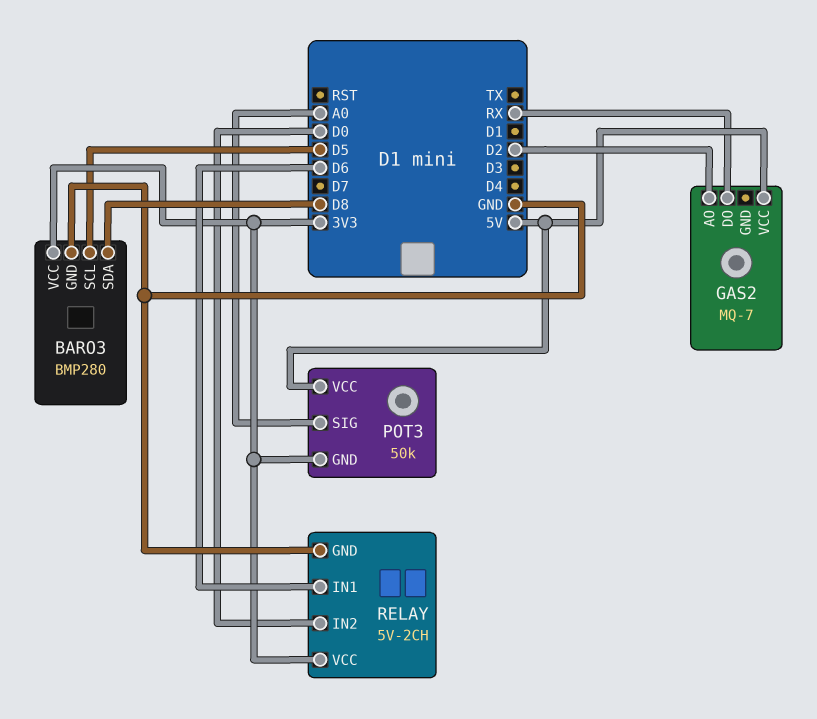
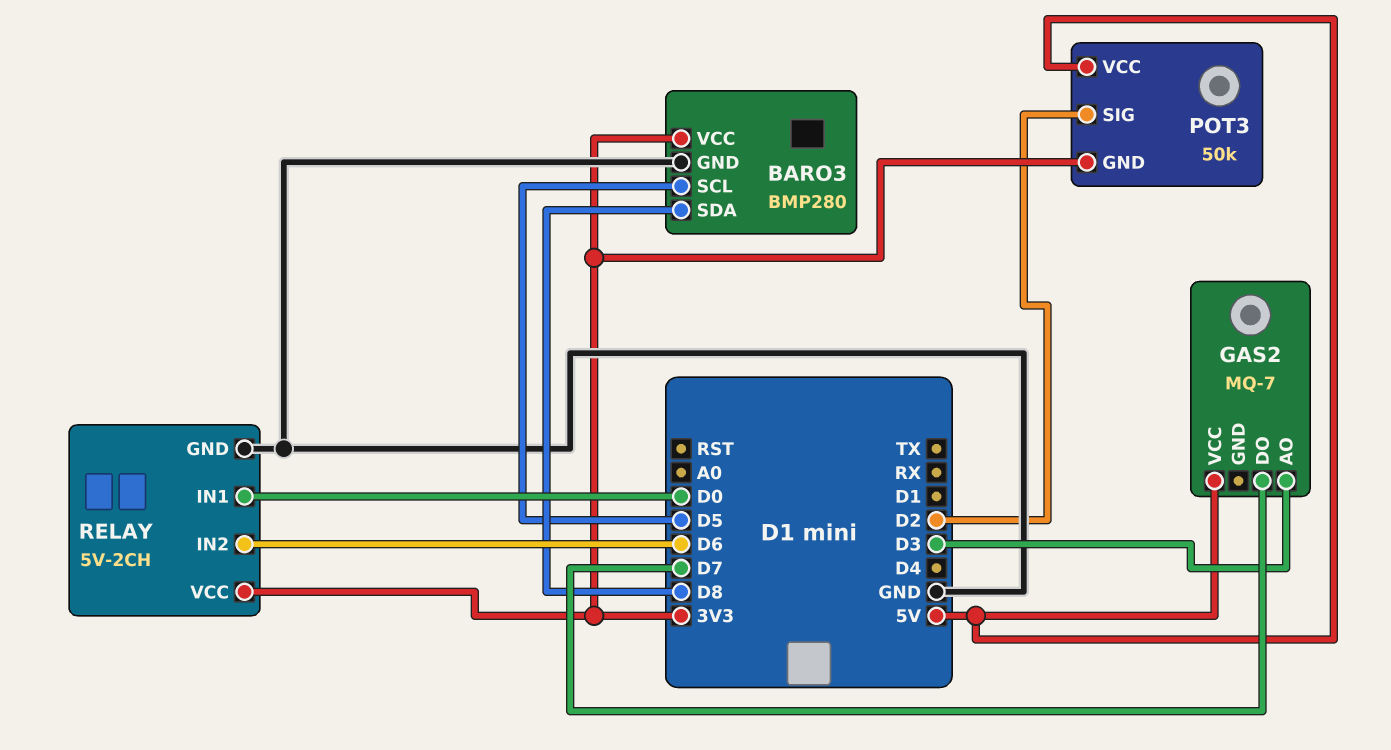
GAS2 pin AO: D2 -> D3
GAS2 pin DO: RX -> D7
POT3 pin SIG: A0 -> D2
RELAY pin IN1: D6 -> D0
RELAY pin IN2: D0 -> D6

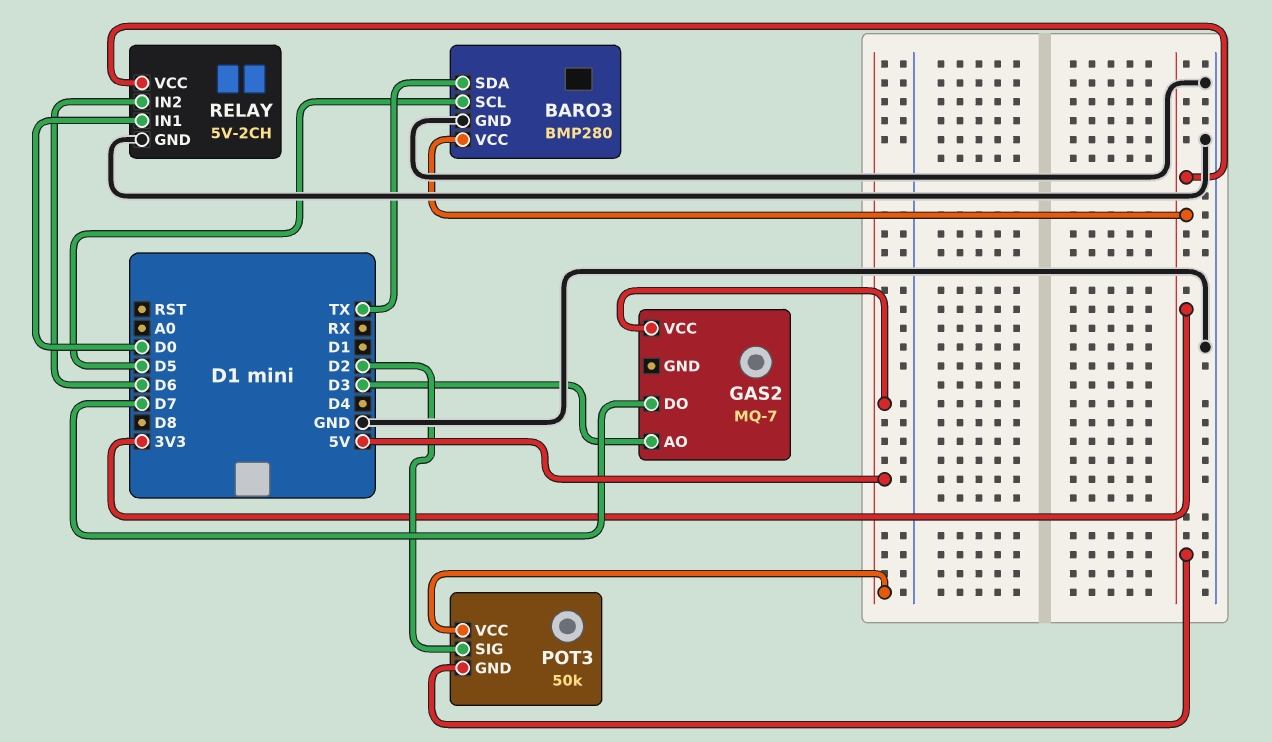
BARO3 pin SDA: D8 -> TX

